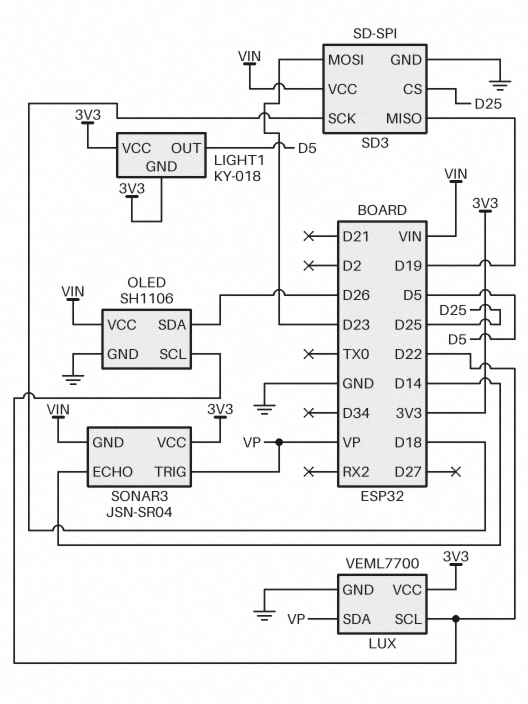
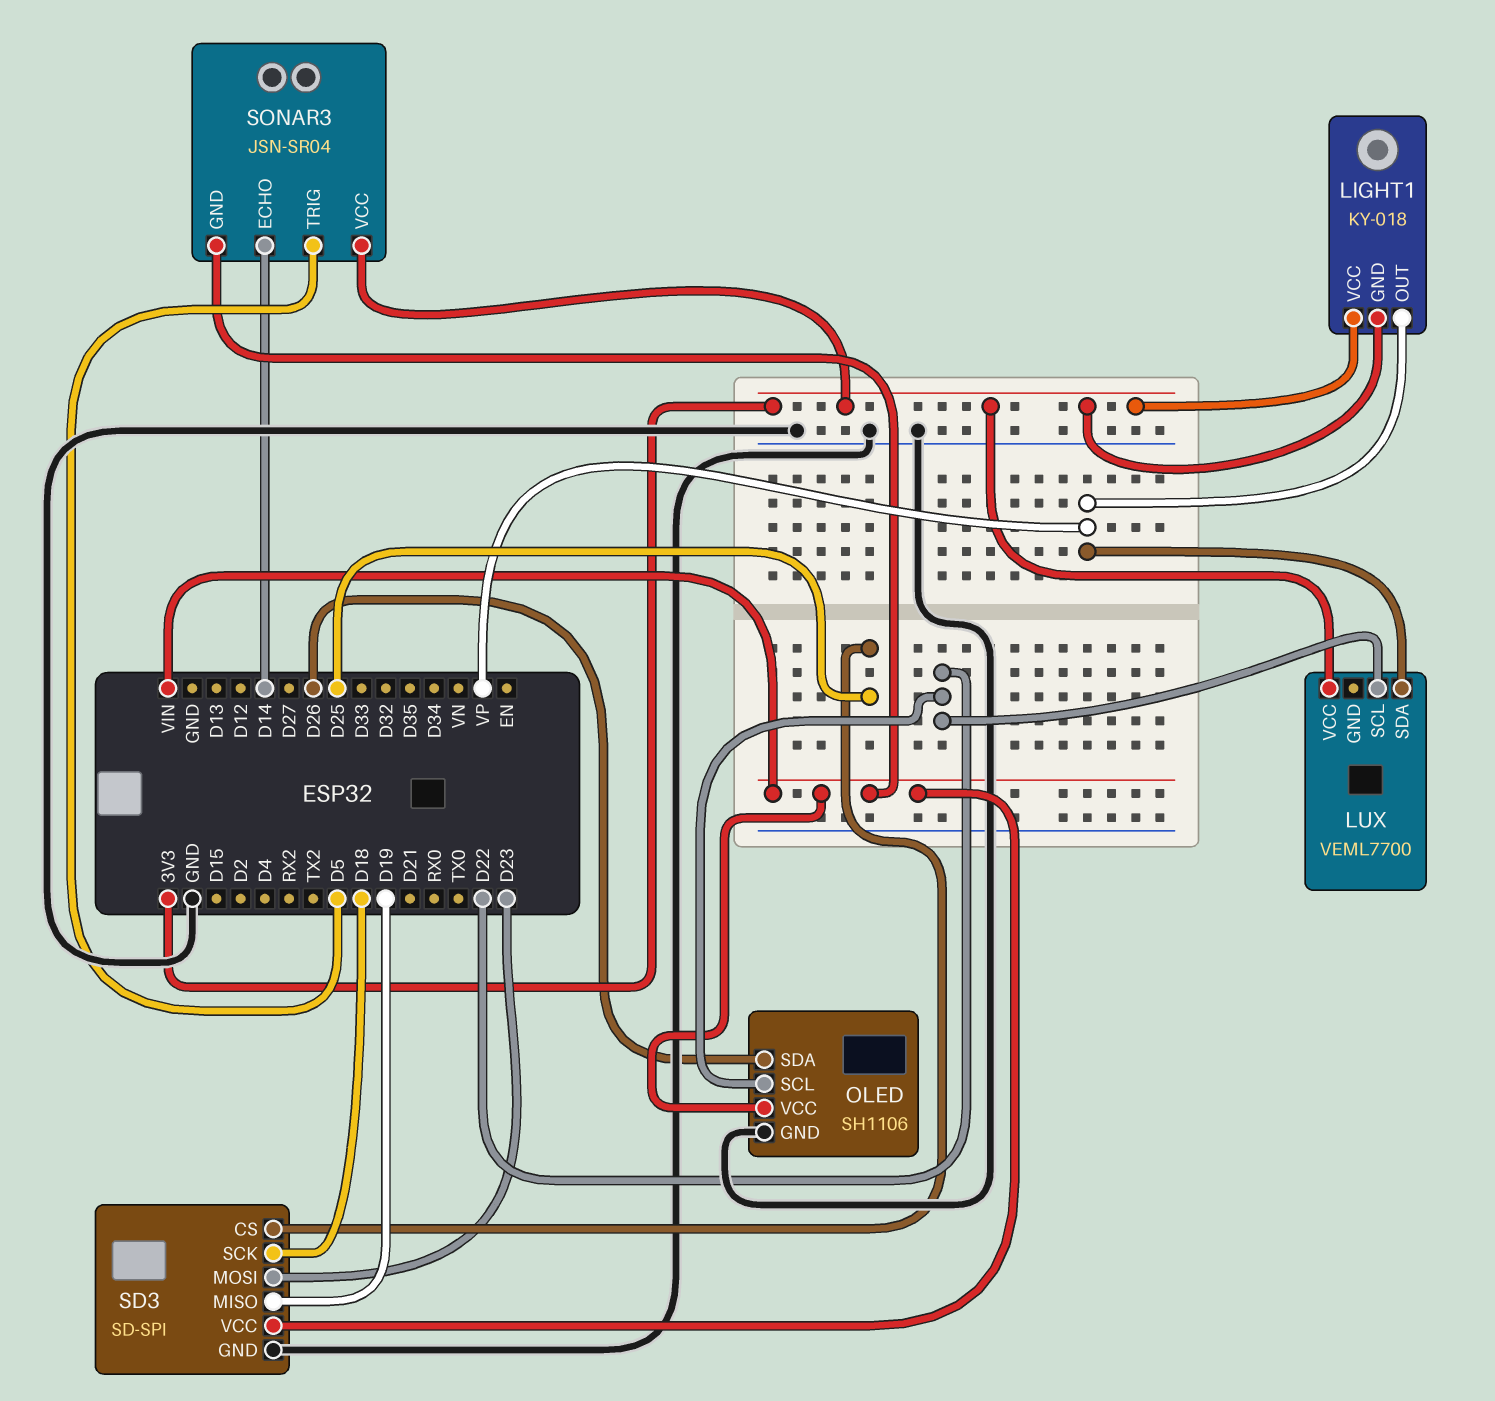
LIGHT1 pin OUT: D5 -> VP
LUX pin GND: GND -> none
SONAR3 pin TRIG: VP -> D5

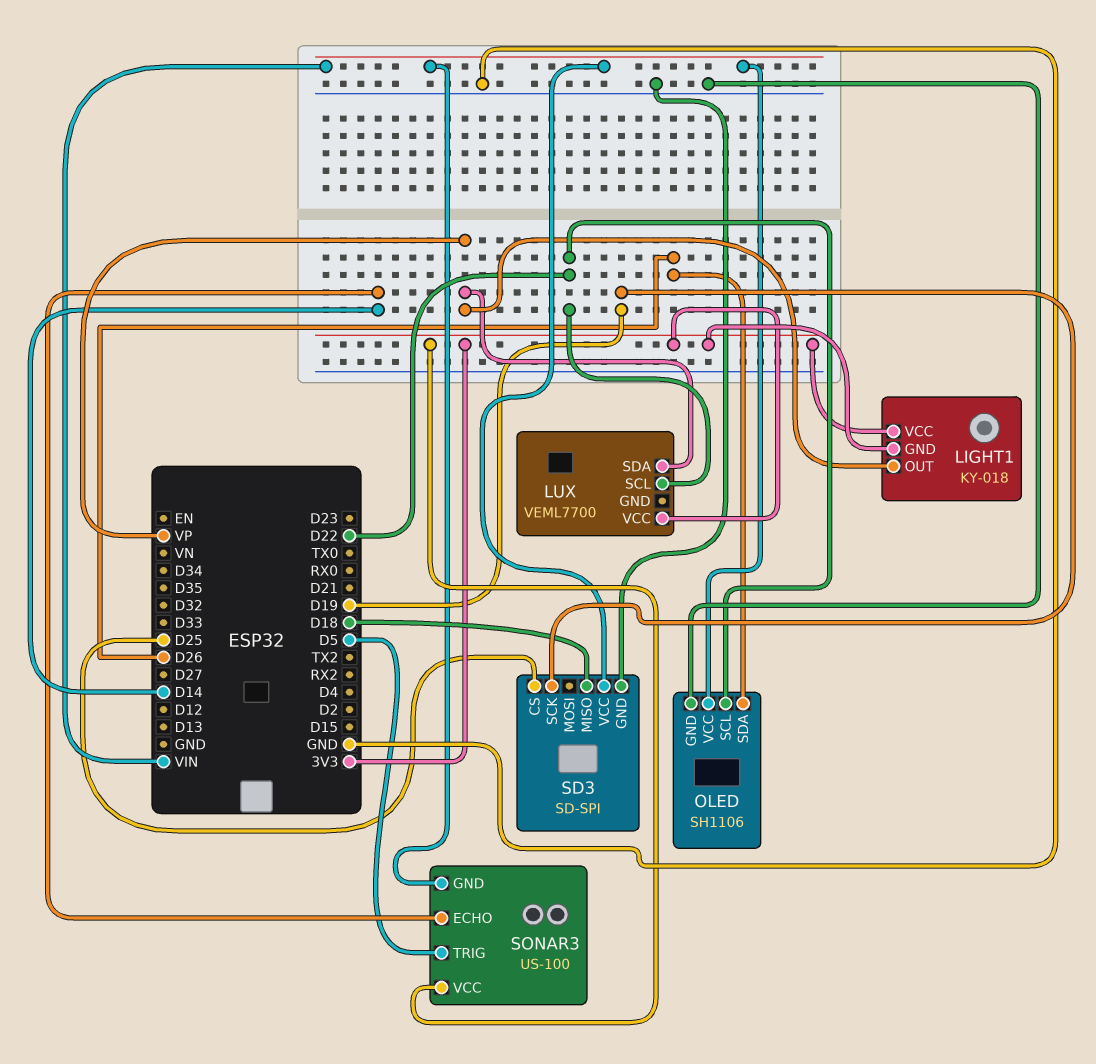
SD3 pin MISO: D19 -> D18
SD3 pin MOSI: D23 -> none
SD3 pin SCK: D18 -> D19
SONAR3: JSN-SR04 -> US-100

